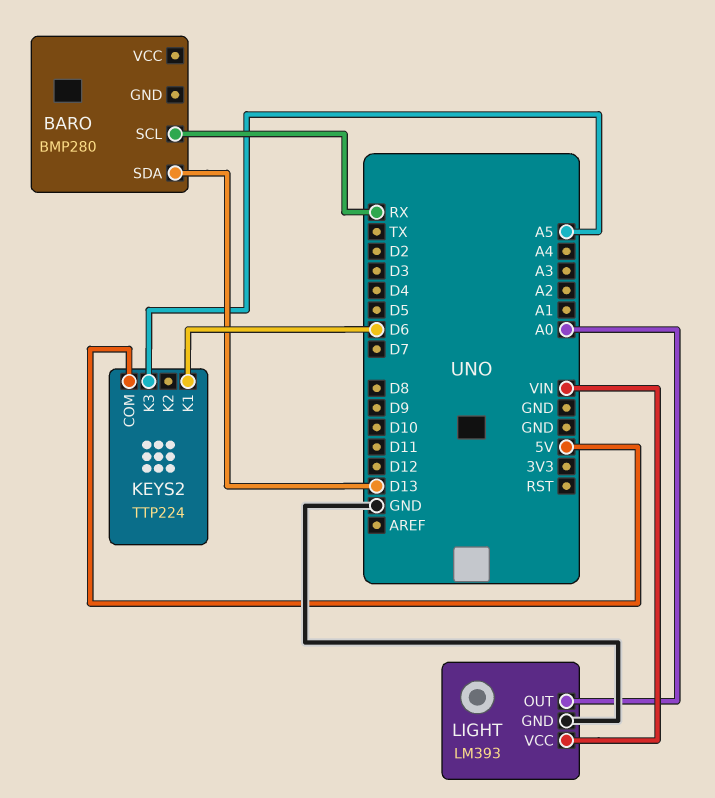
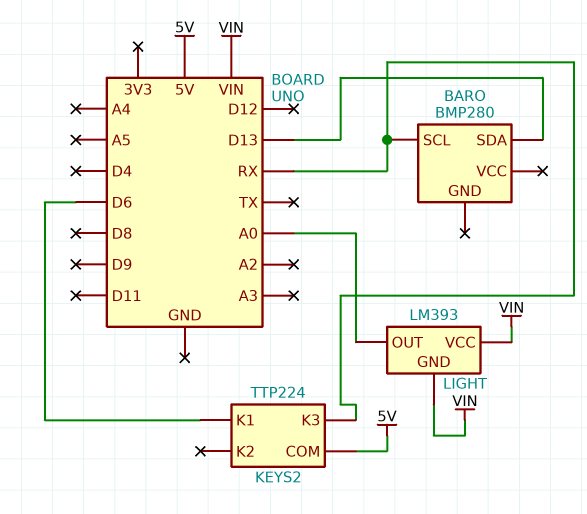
KEYS2 pin K3: A5 -> RX
LIGHT pin GND: GND -> VIN

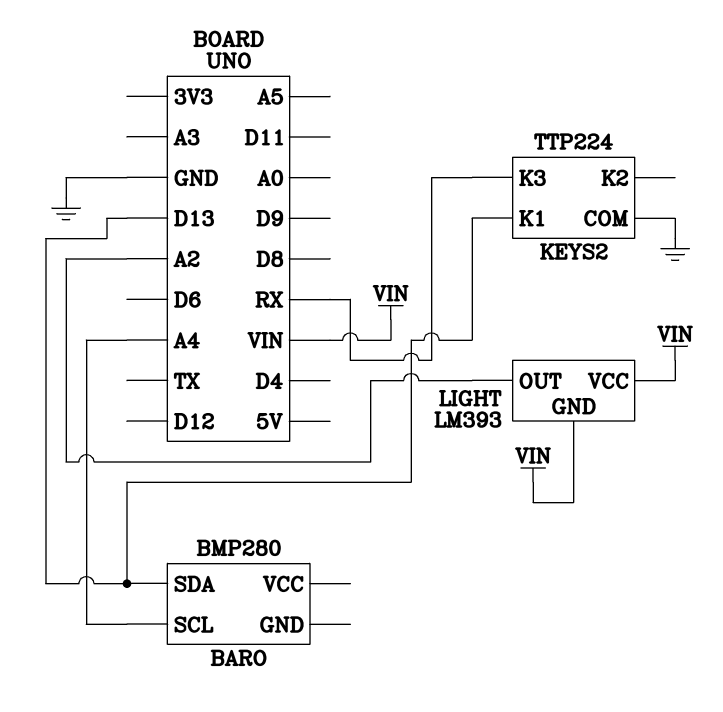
BARO pin SCL: RX -> A4
KEYS2 pin COM: 5V -> GND
KEYS2 pin K1: D6 -> D13
LIGHT pin OUT: A0 -> A2

